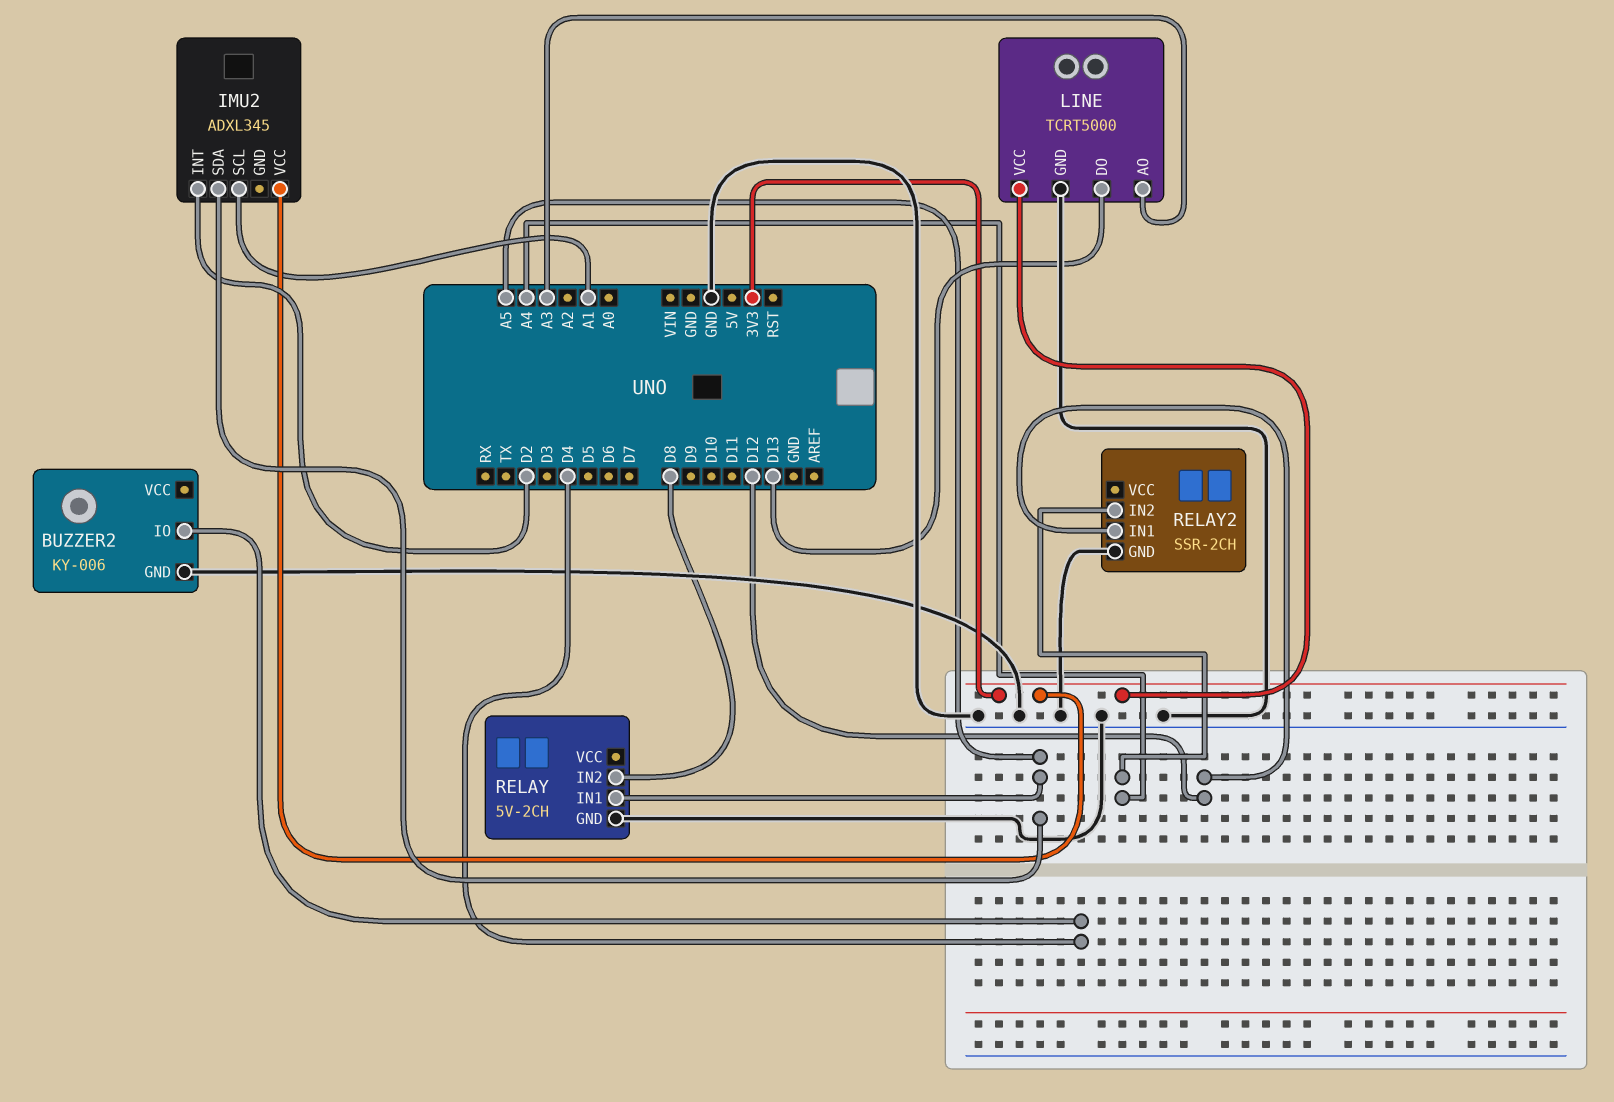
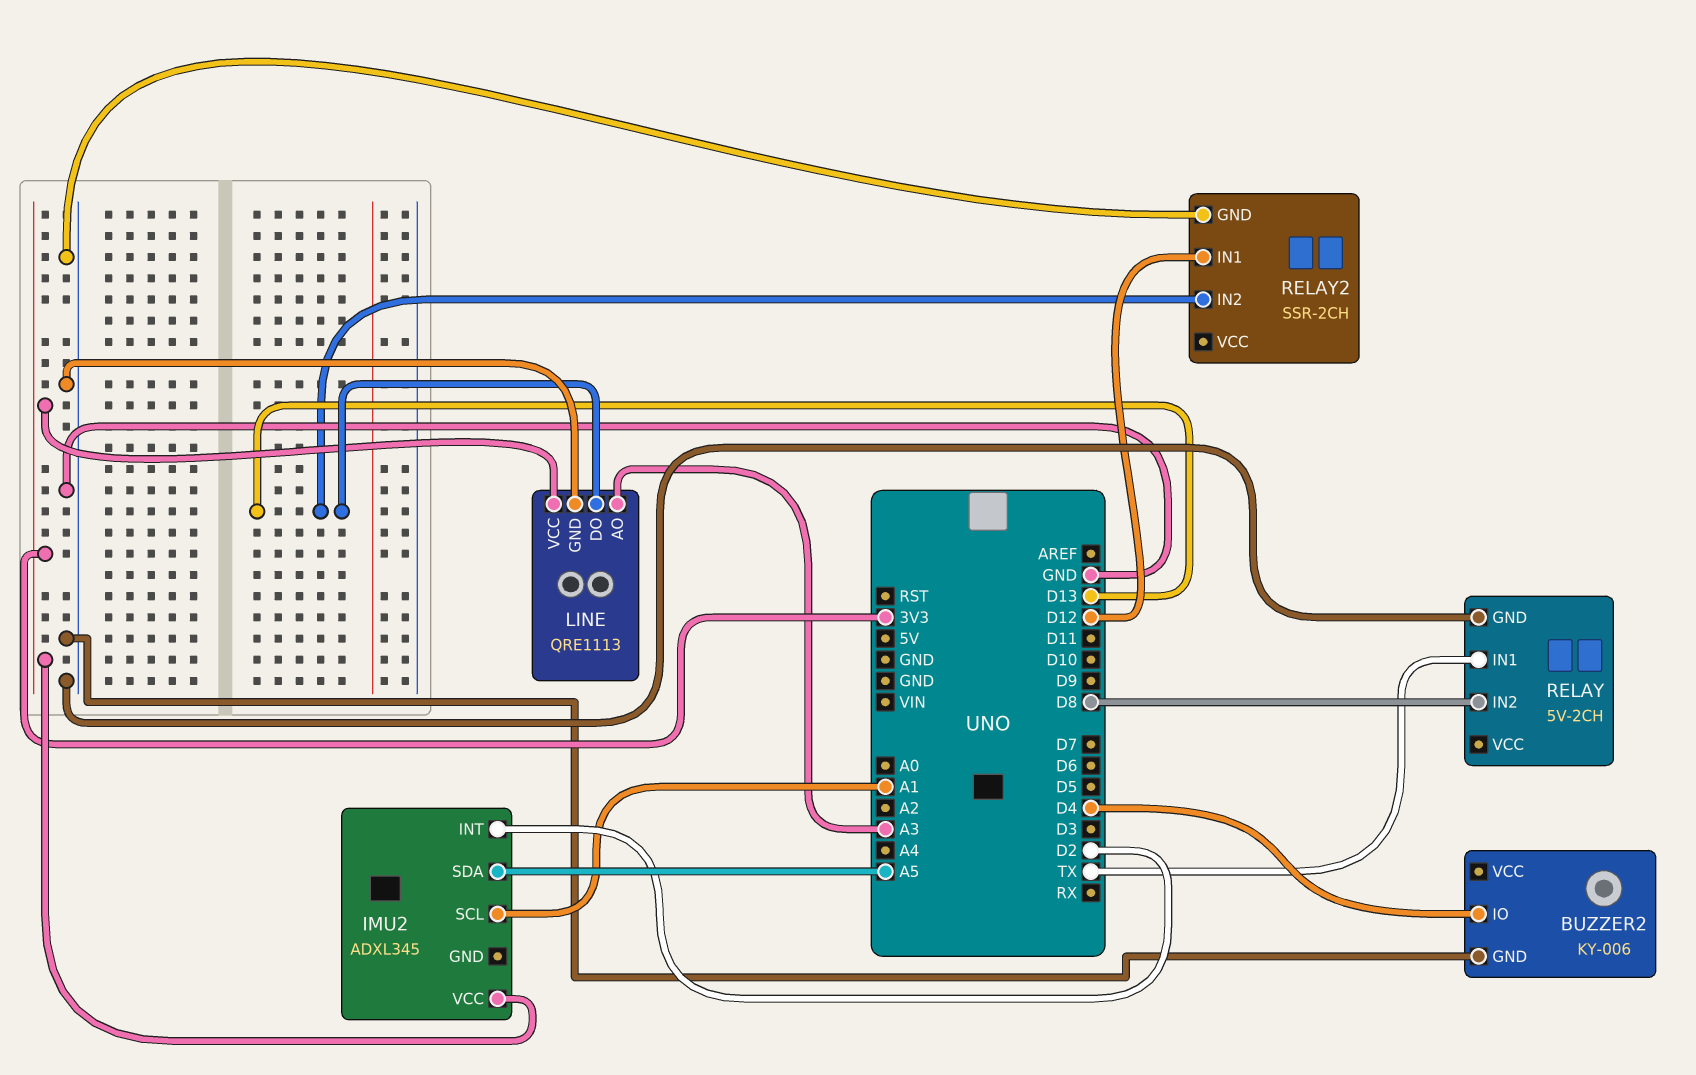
LINE: TCRT5000 -> QRE1113
RELAY pin IN1: A5 -> TX
RELAY2 pin IN2: A4 -> D13

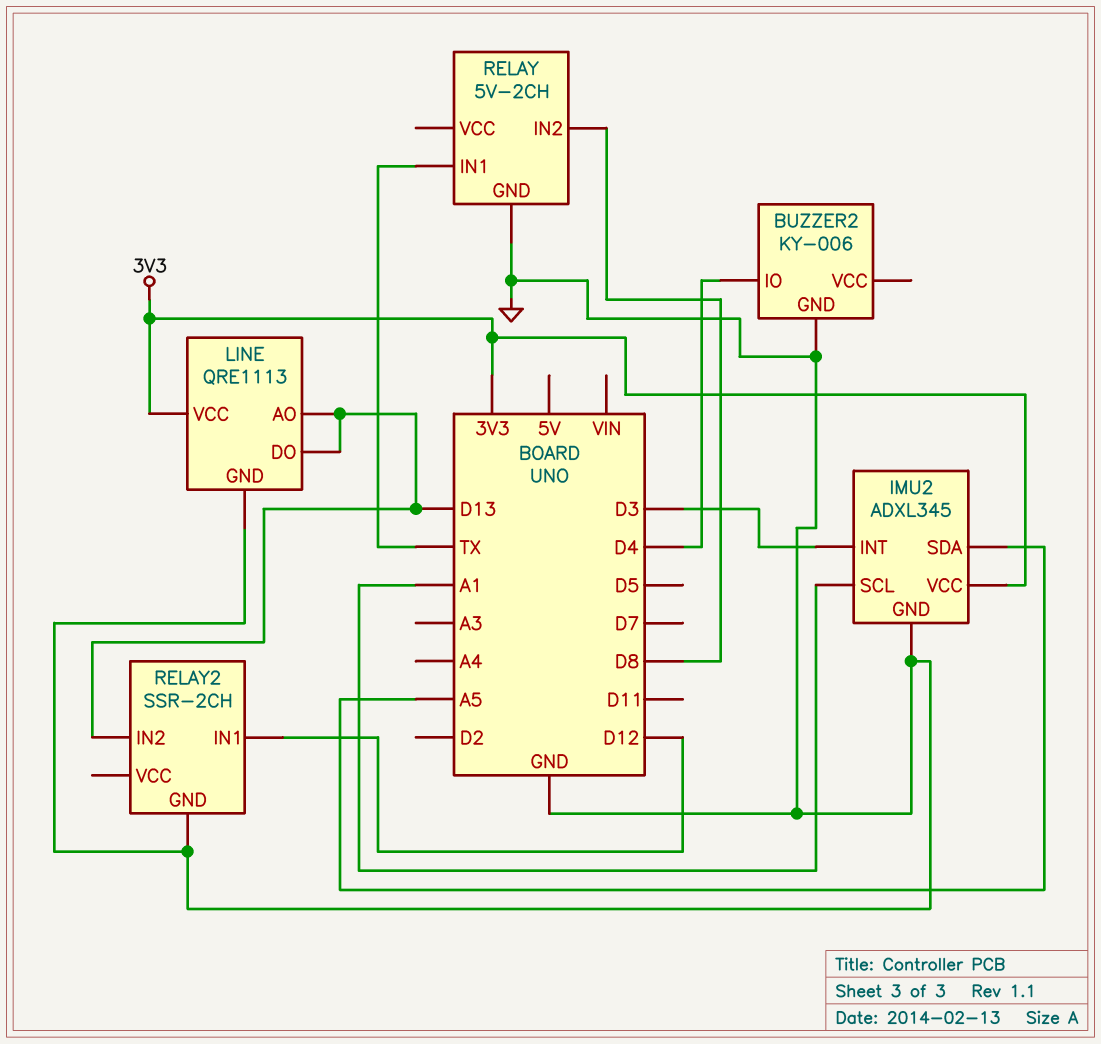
IMU2 pin GND: none -> GND
IMU2 pin INT: D2 -> D3
LINE pin AO: A3 -> D13

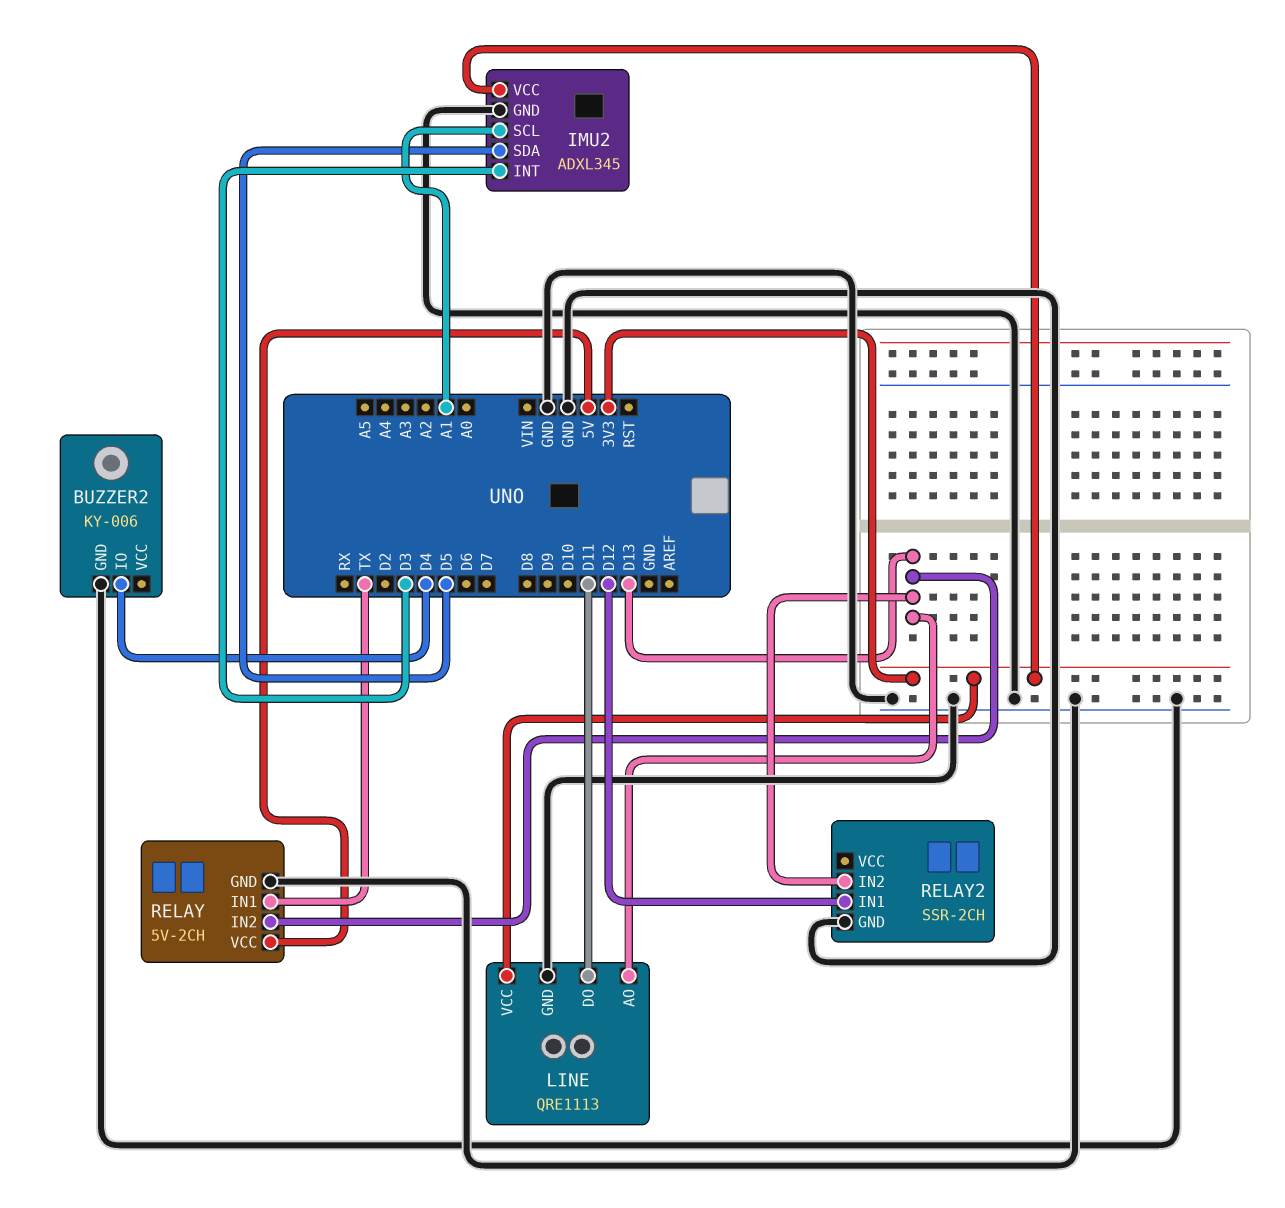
IMU2 pin SDA: A5 -> D5
LINE pin DO: D13 -> D11
RELAY pin IN2: D8 -> D13
RELAY pin VCC: none -> 5V

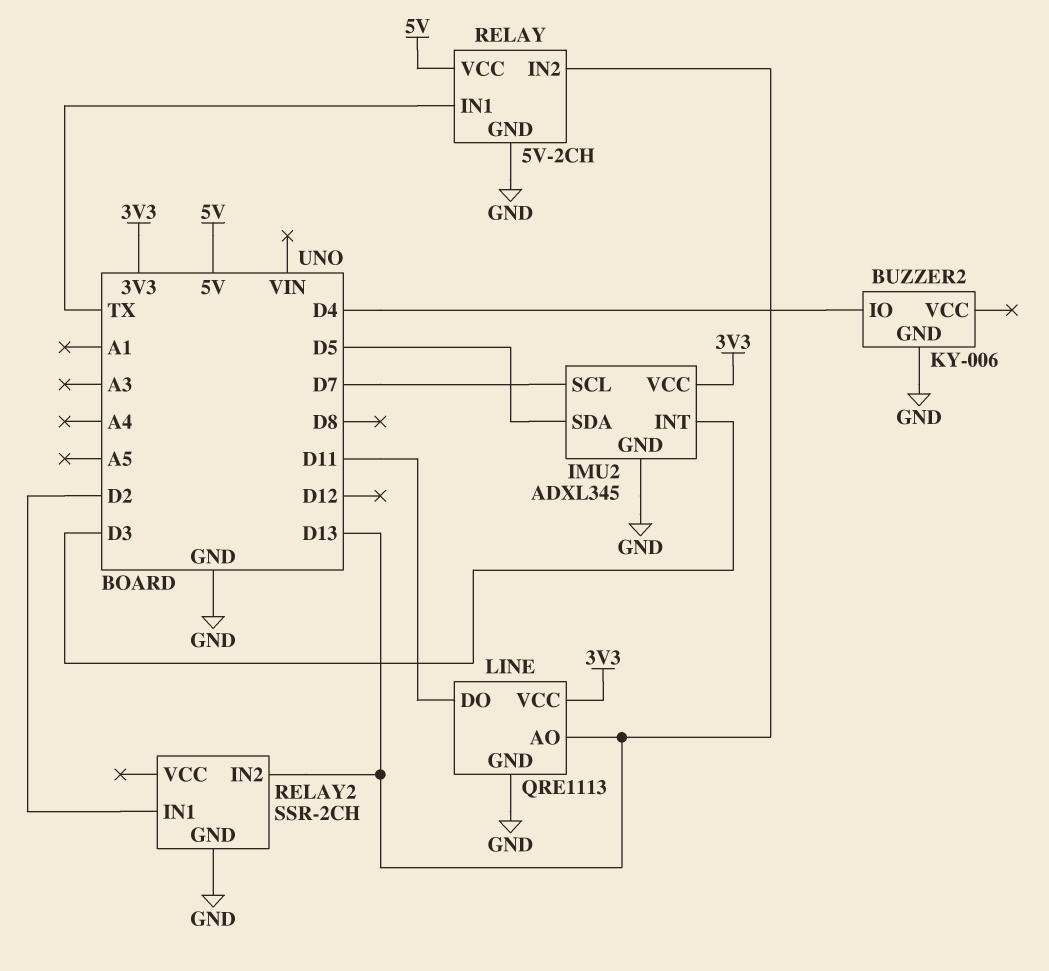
IMU2 pin SCL: A1 -> D7
RELAY2 pin IN1: D12 -> D2

